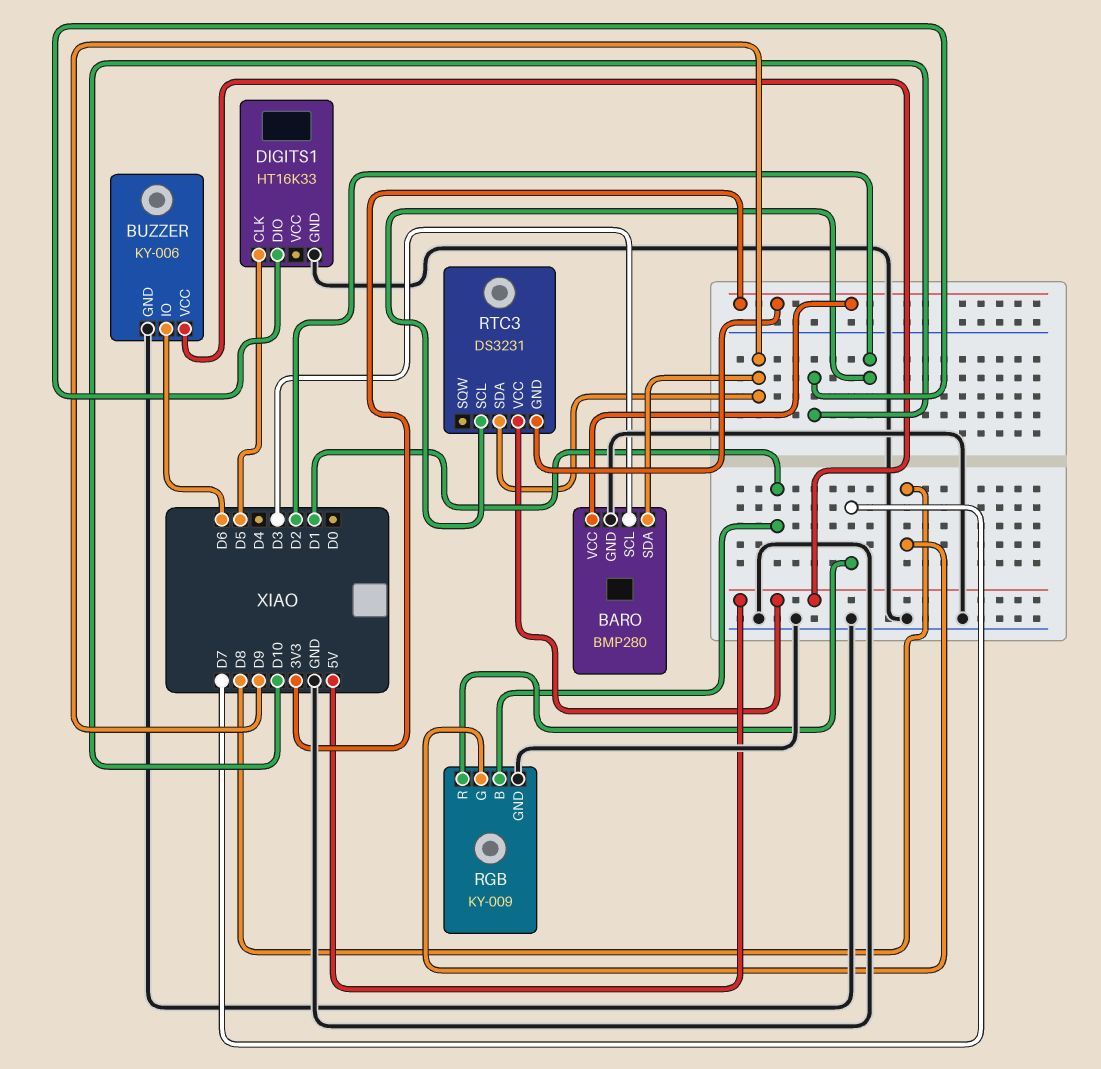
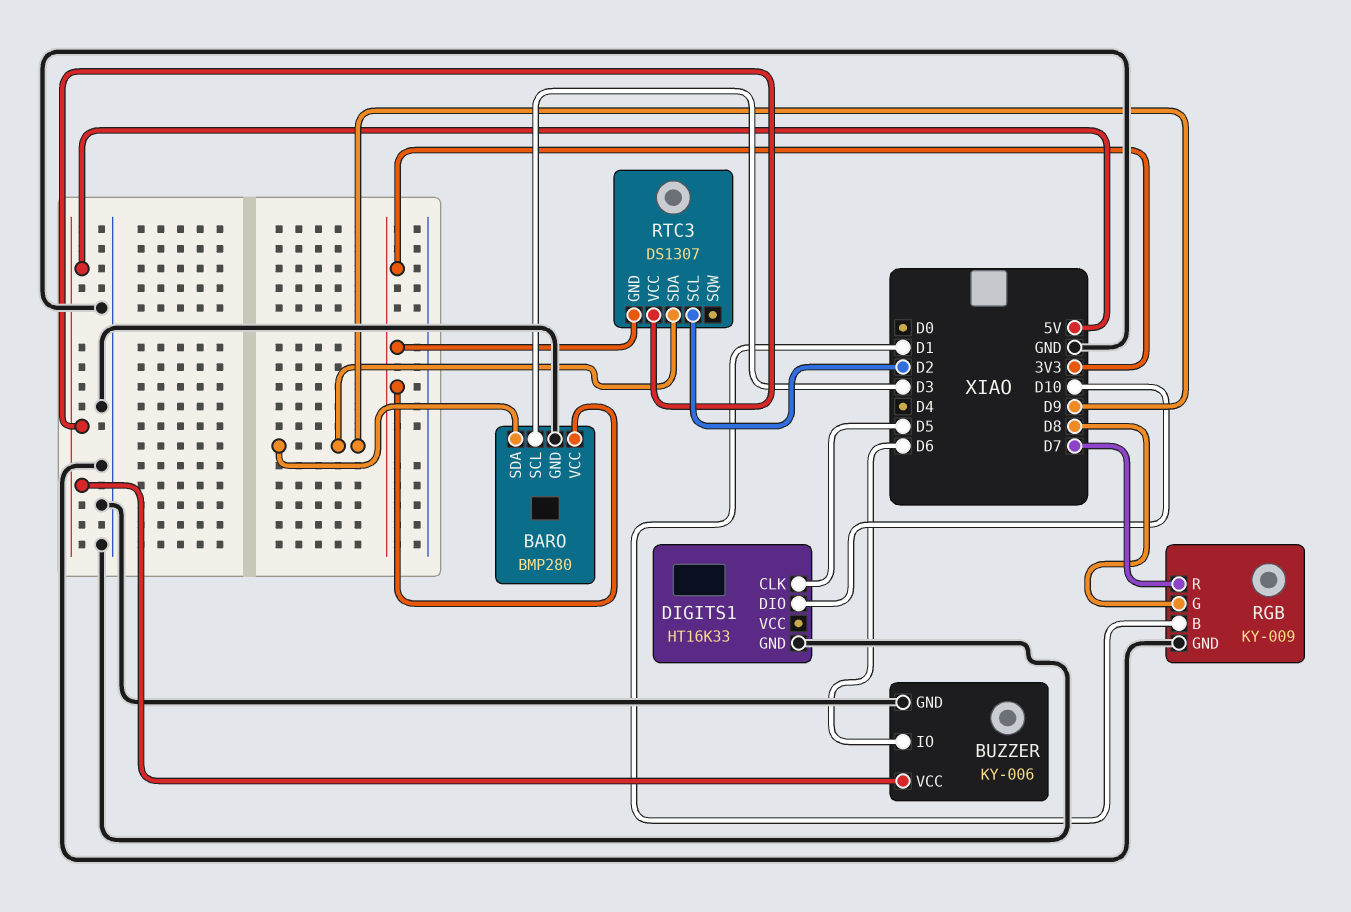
RTC3: DS3231 -> DS1307

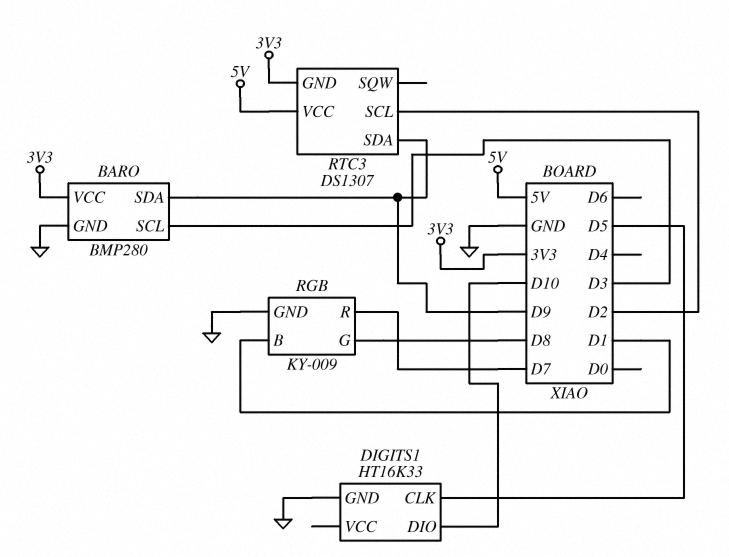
BUZZER: KY-006 -> none
BUZZER pin GND: GND -> none
BUZZER pin IO: D6 -> none
BUZZER pin VCC: 5V -> none

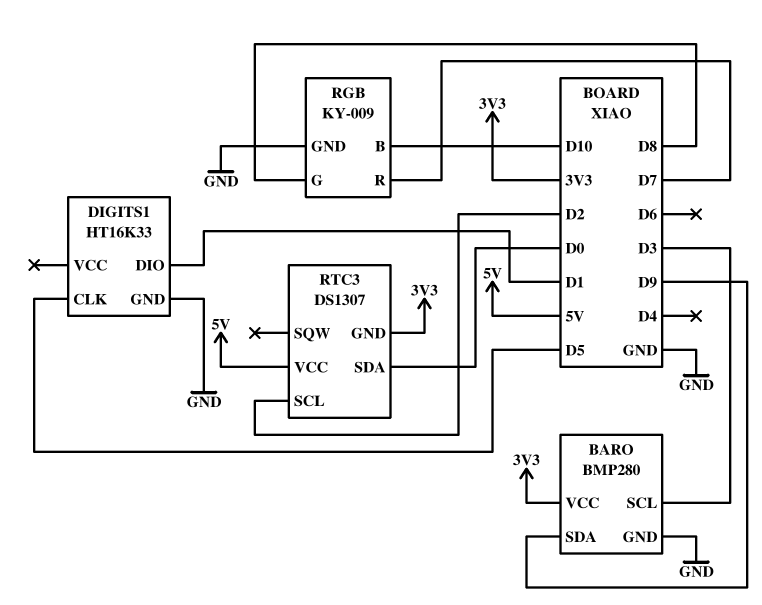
DIGITS1 pin DIO: D10 -> D1
RGB pin B: D1 -> D10
RTC3 pin SDA: D9 -> D0

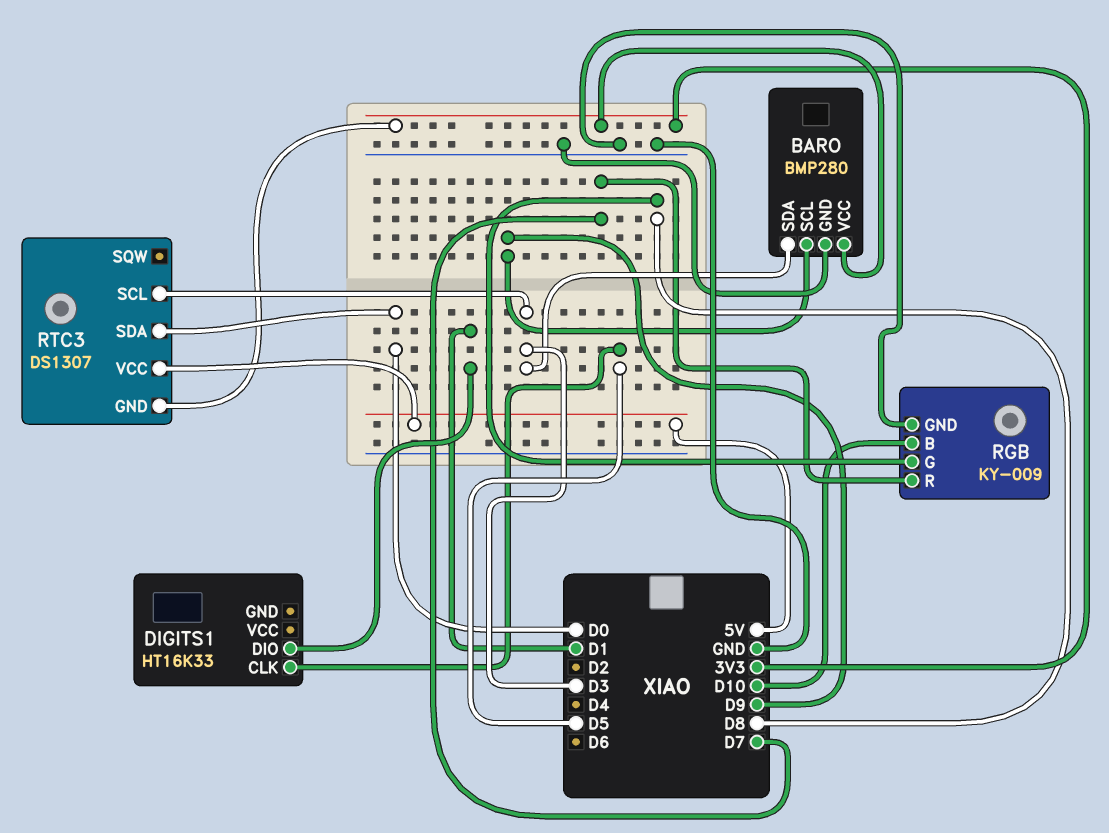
BARO pin SCL: D3 -> D9
BARO pin SDA: D9 -> D3
DIGITS1 pin GND: GND -> none
RTC3 pin SCL: D2 -> D3

